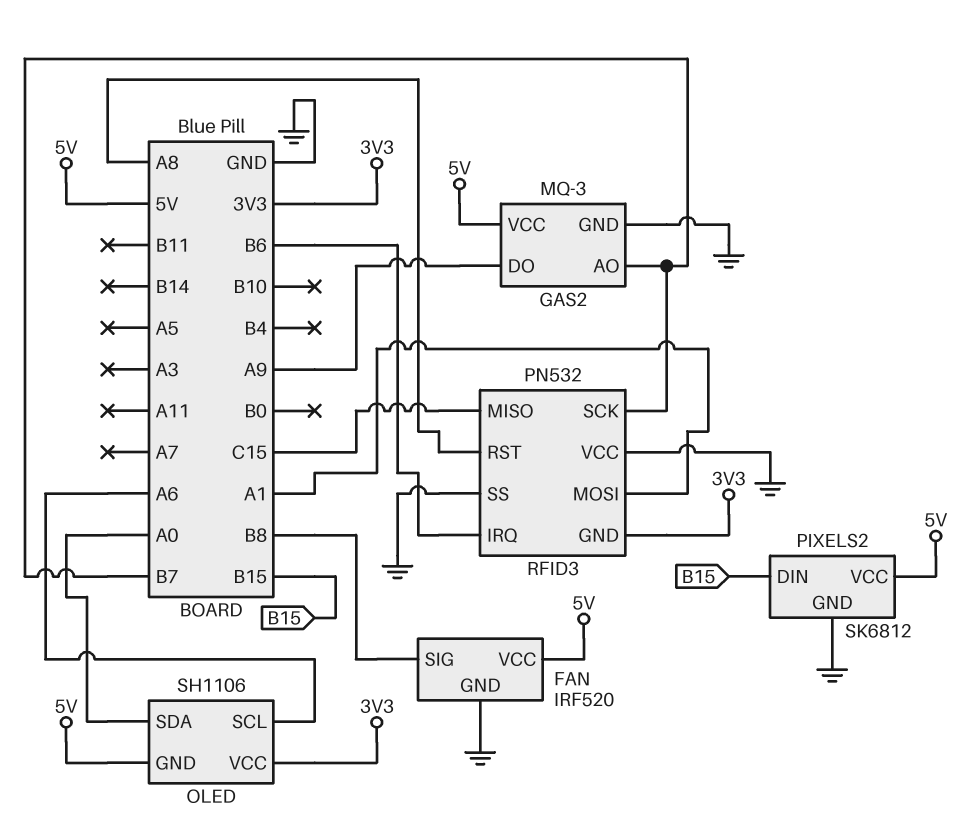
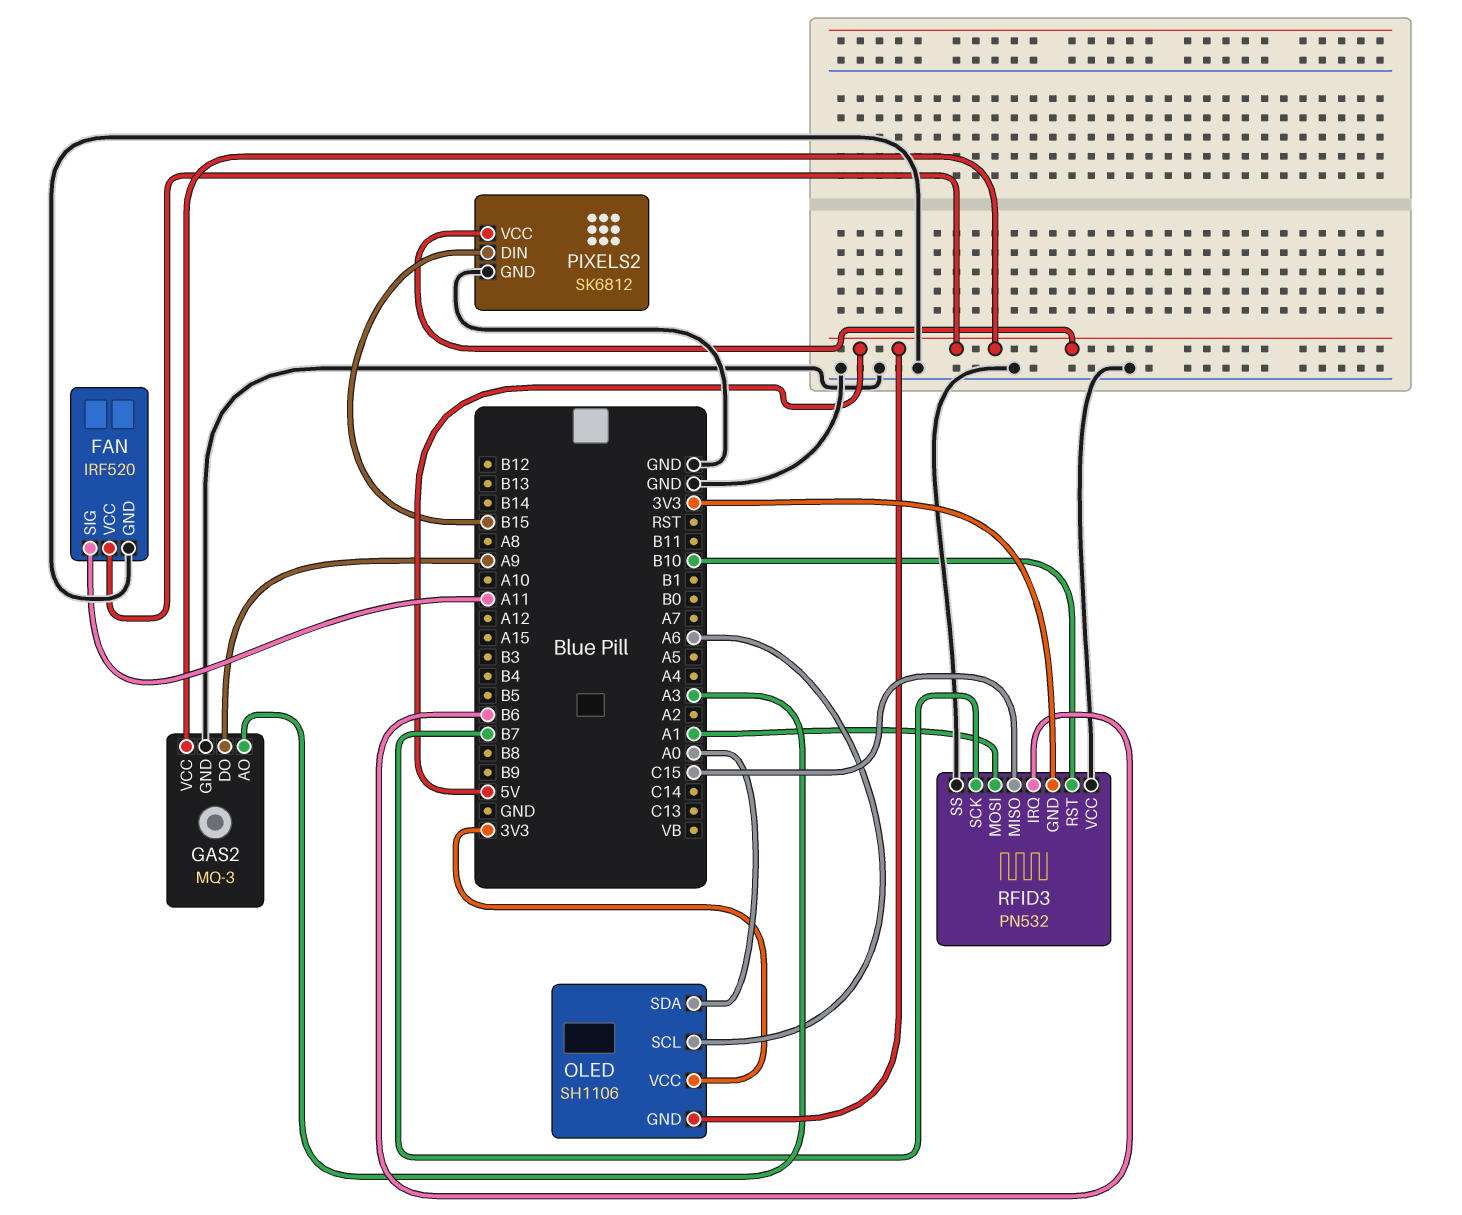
FAN pin SIG: B8 -> A11
GAS2 pin AO: B7 -> A3
RFID3 pin RST: A8 -> B10

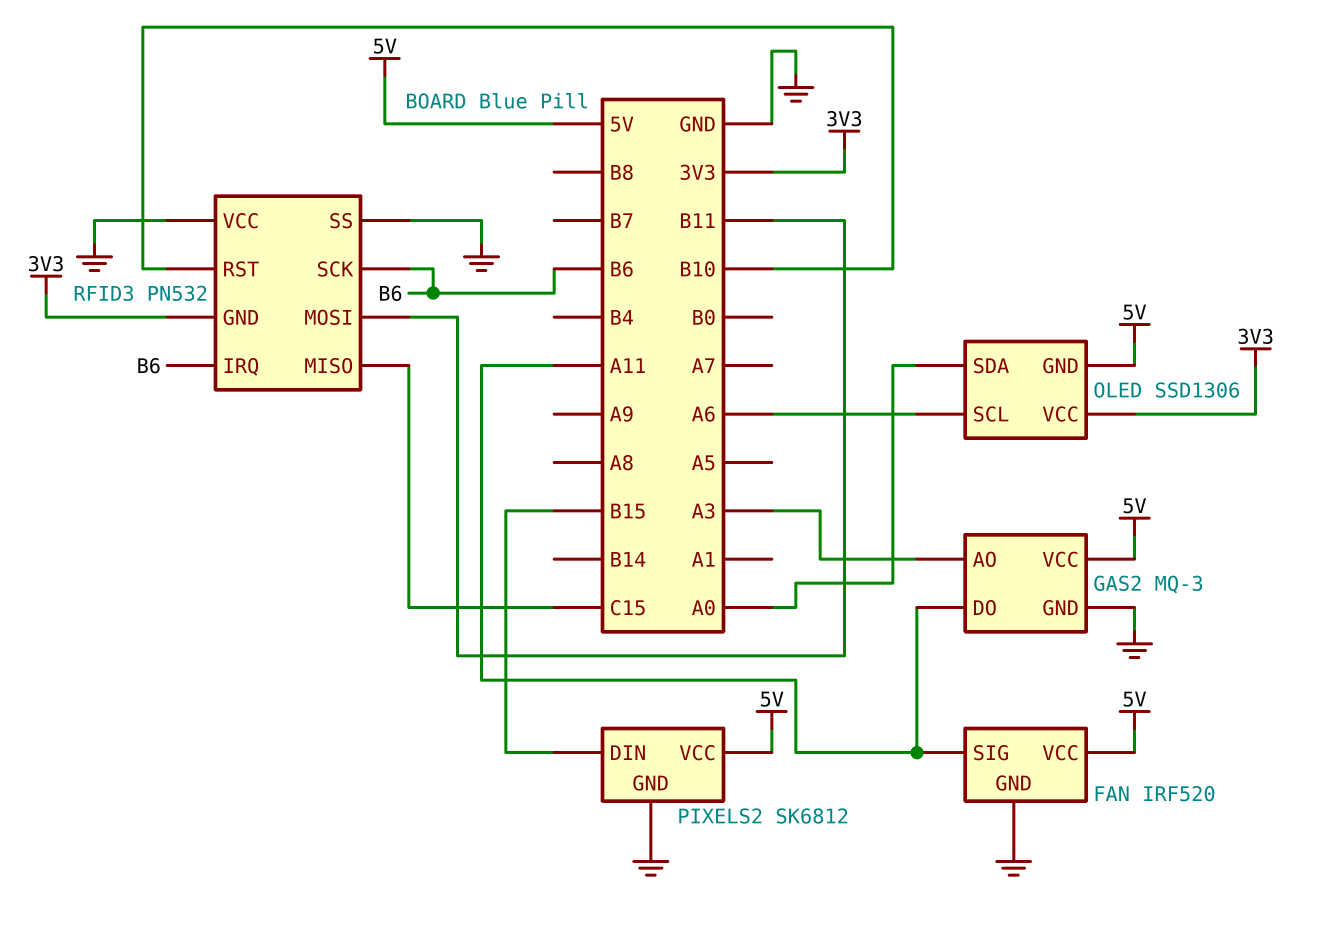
GAS2 pin DO: A9 -> A11
OLED: SH1106 -> SSD1306
RFID3 pin MOSI: A1 -> B11
RFID3 pin SCK: B7 -> B6

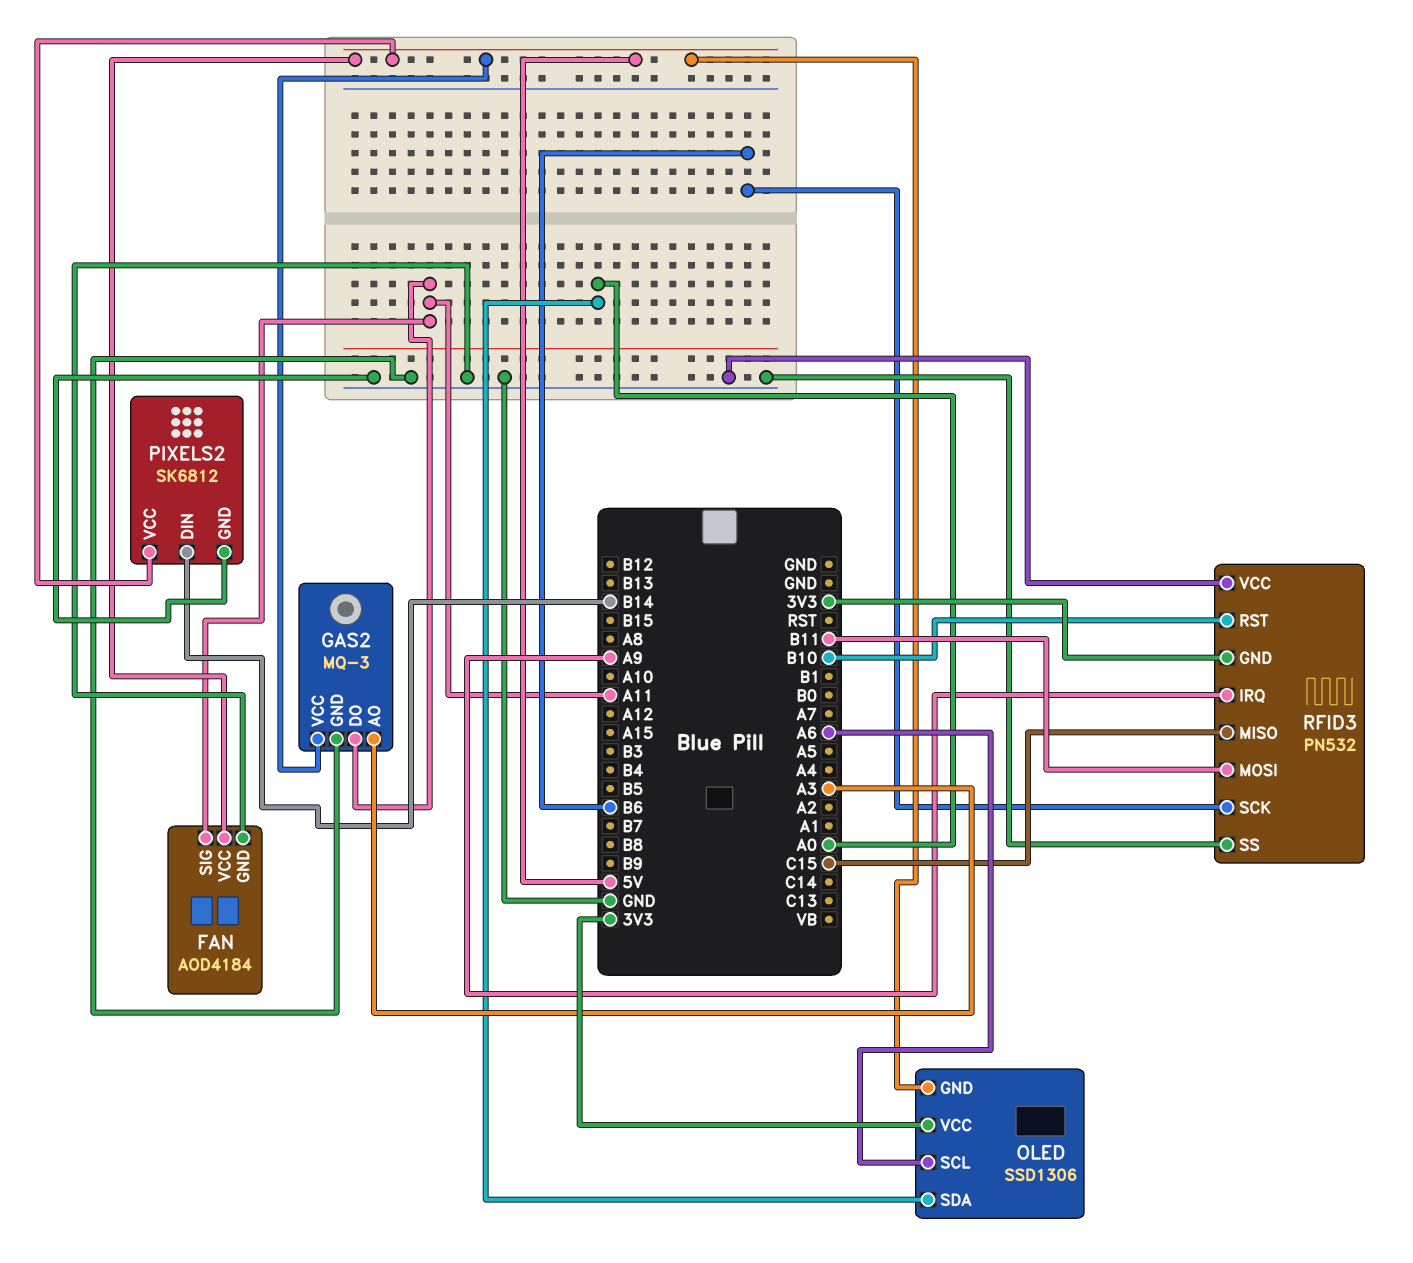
FAN: IRF520 -> AOD4184
PIXELS2 pin DIN: B15 -> B14
RFID3 pin IRQ: B6 -> A9

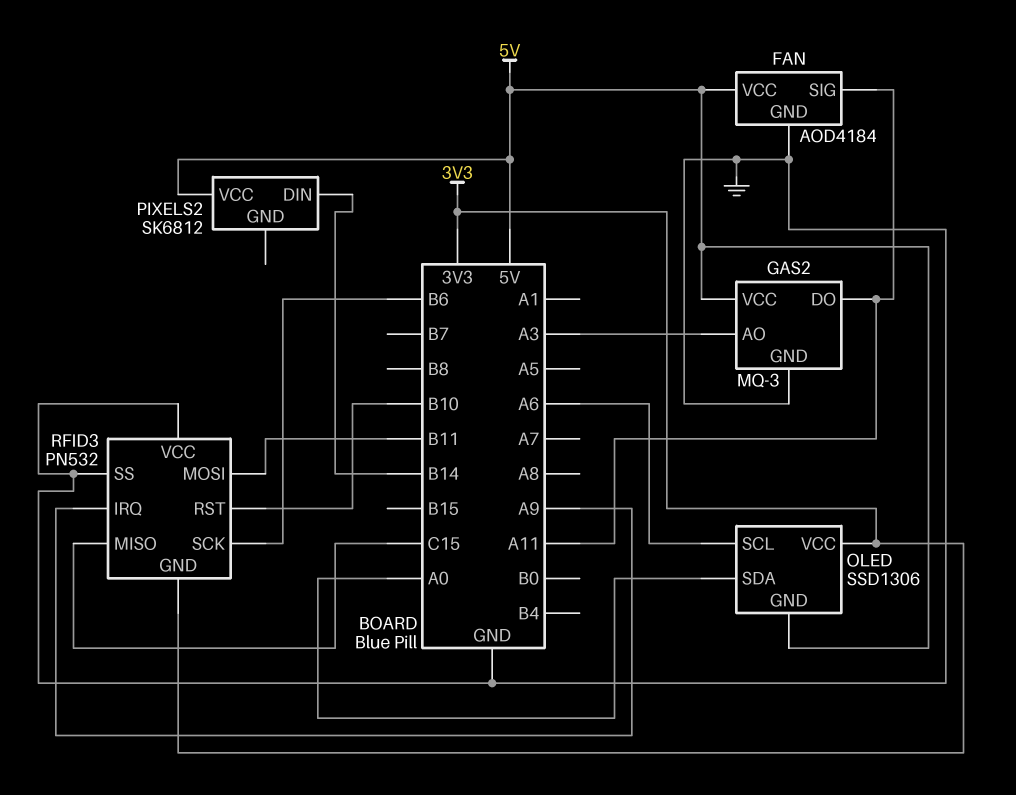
PIXELS2 pin GND: GND -> none

